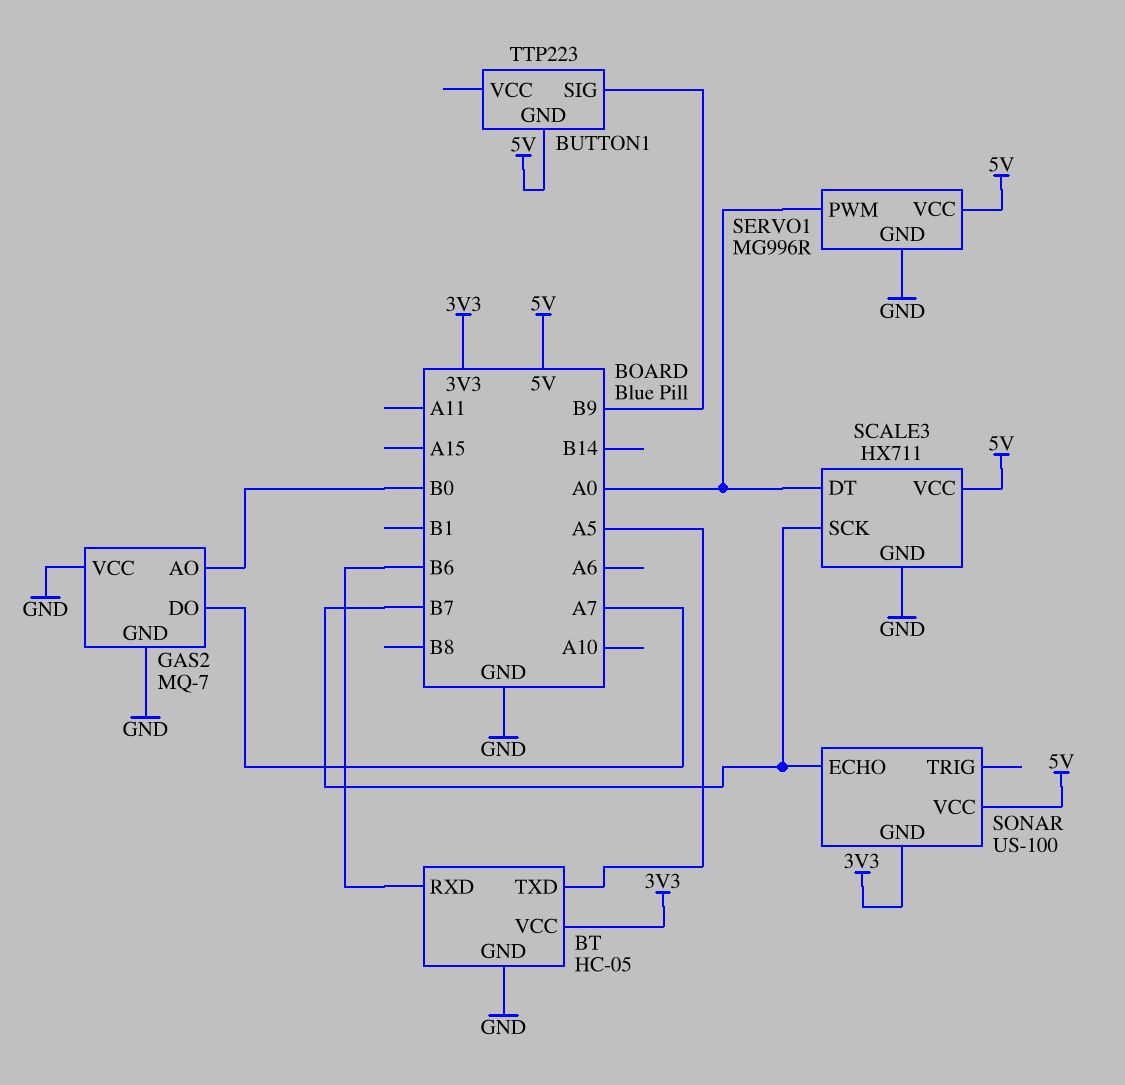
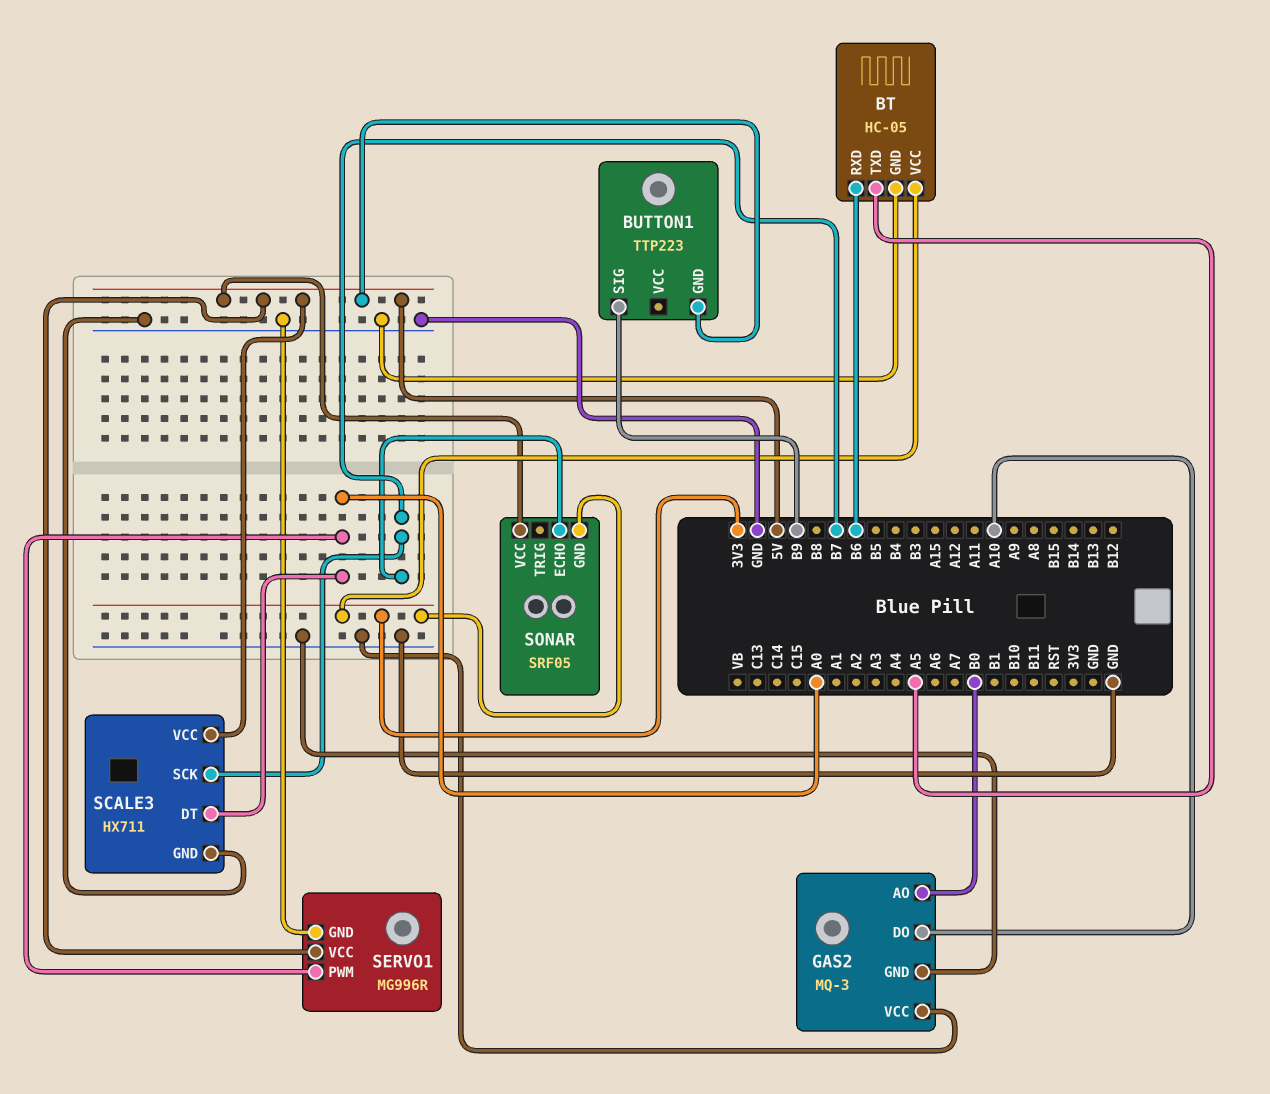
GAS2: MQ-7 -> MQ-3
GAS2 pin DO: A7 -> A10
SONAR: US-100 -> SRF05

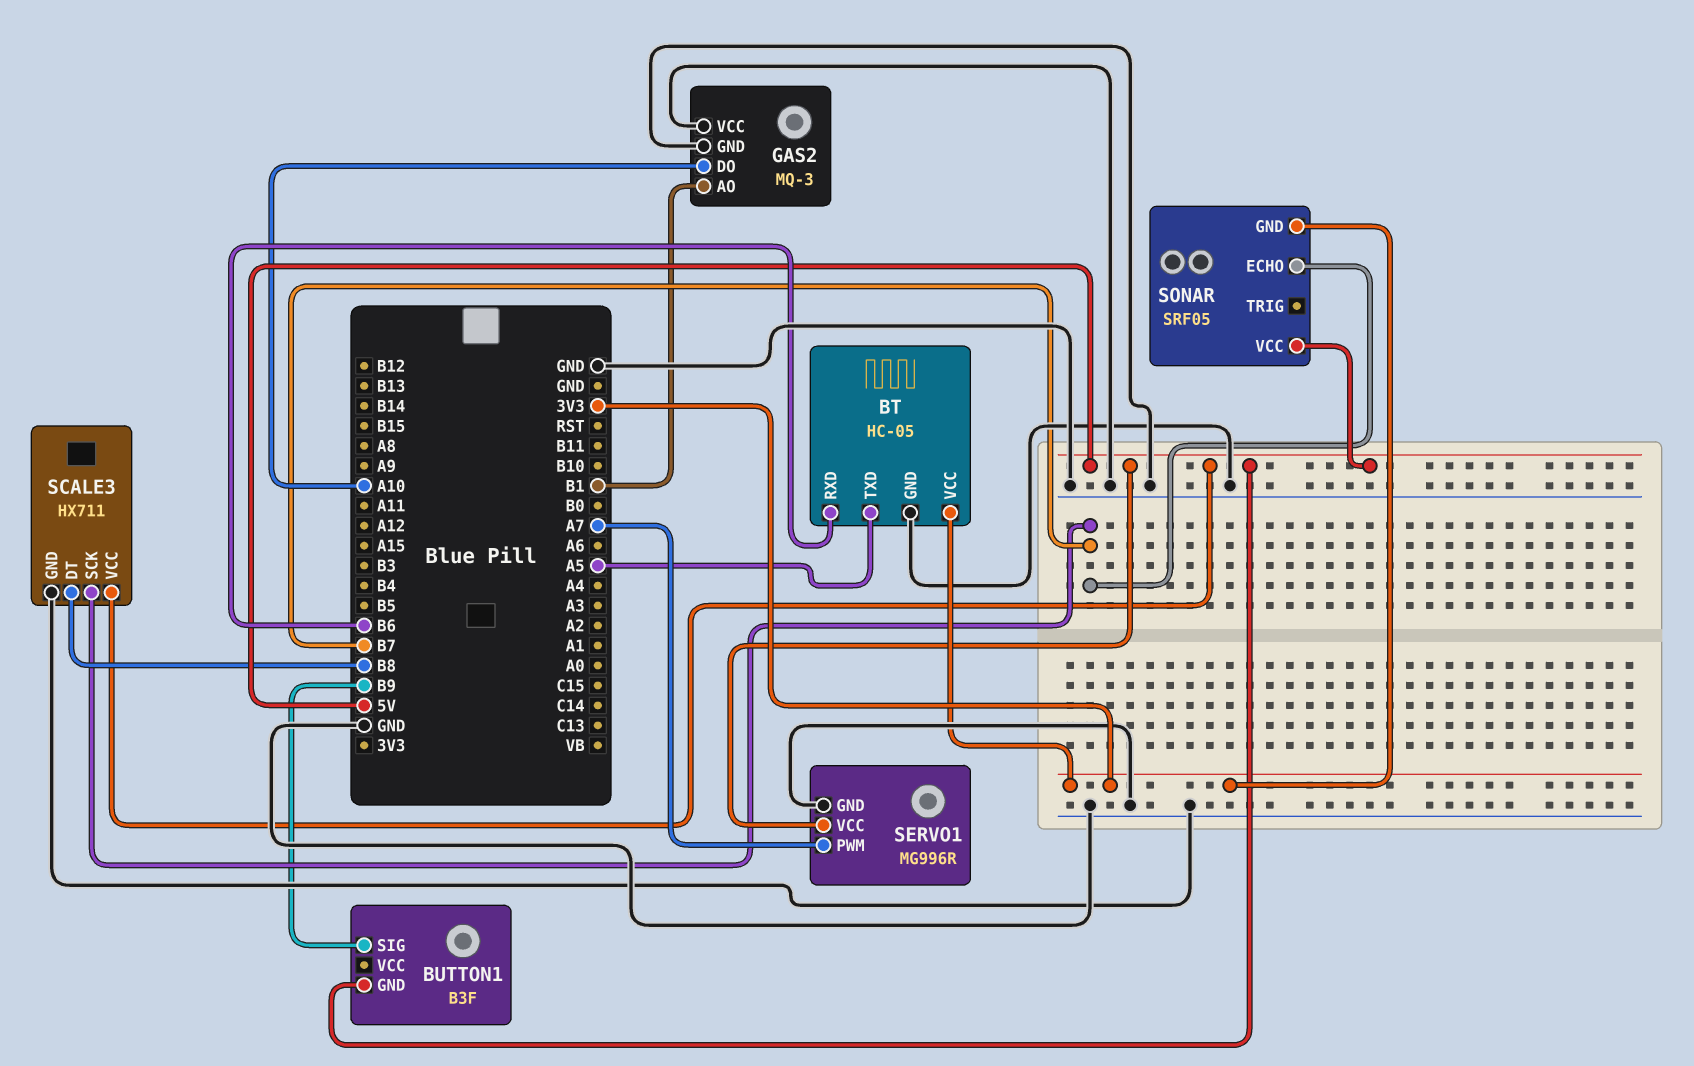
BUTTON1: TTP223 -> B3F
GAS2 pin AO: B0 -> B1
SCALE3 pin DT: A0 -> B8
SERVO1 pin PWM: A0 -> A7

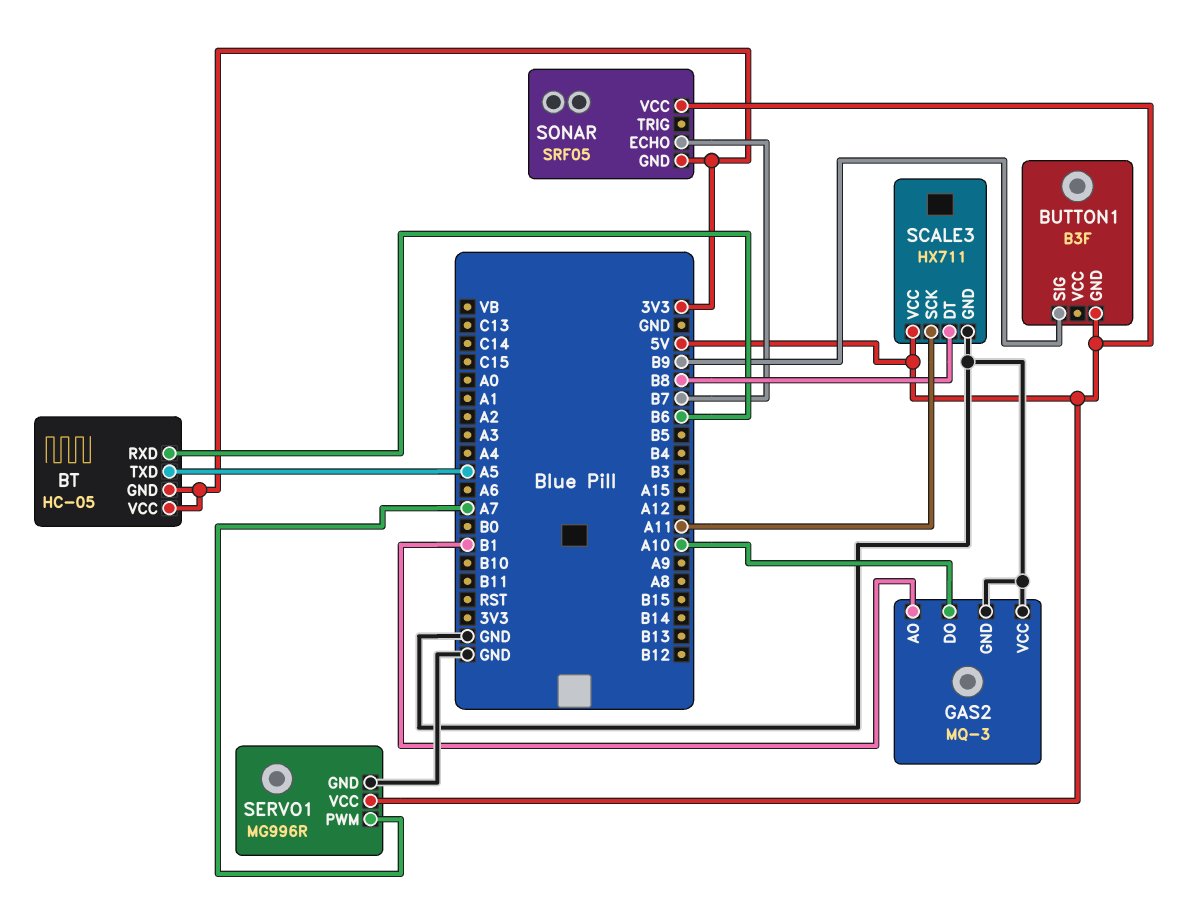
BT pin GND: GND -> 3V3
SCALE3 pin SCK: B7 -> A11

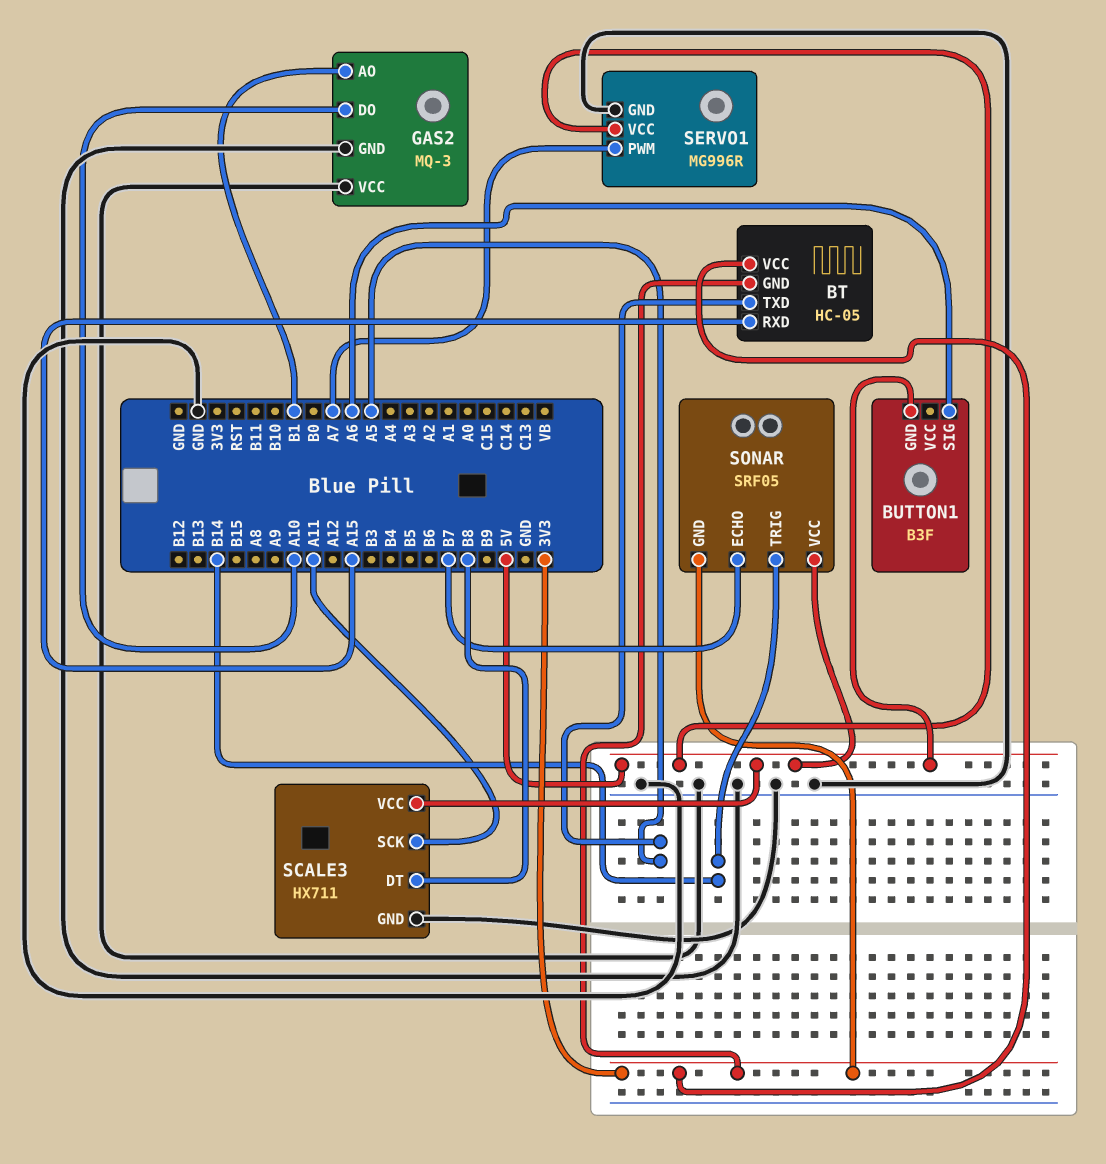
BT pin RXD: B6 -> A15
BUTTON1 pin SIG: B9 -> A6
SONAR pin TRIG: none -> B14

